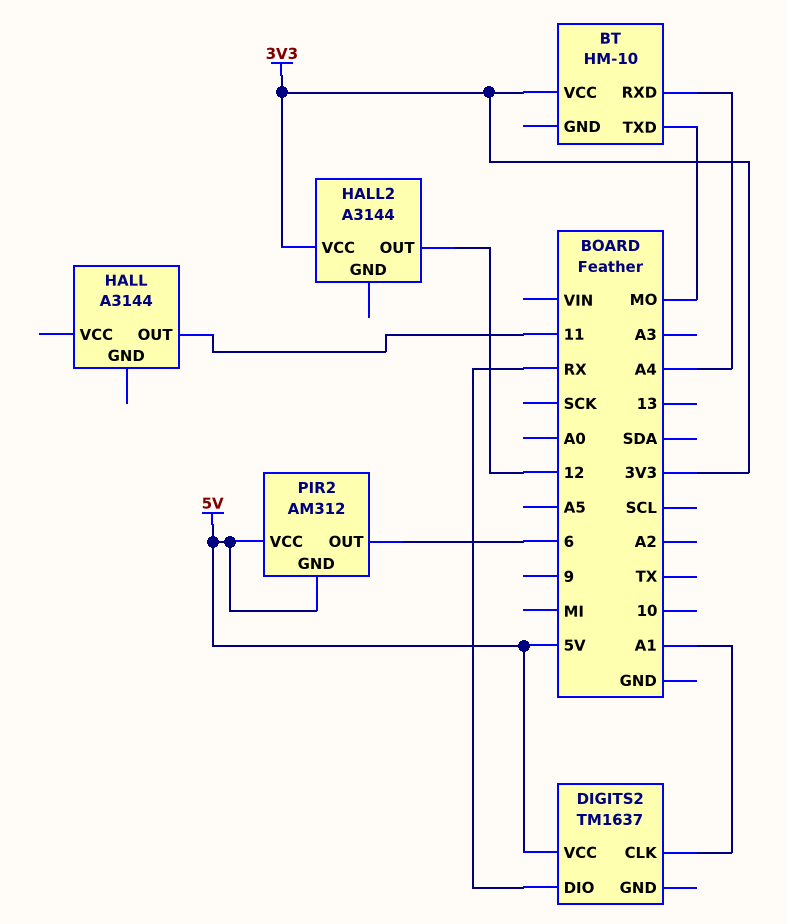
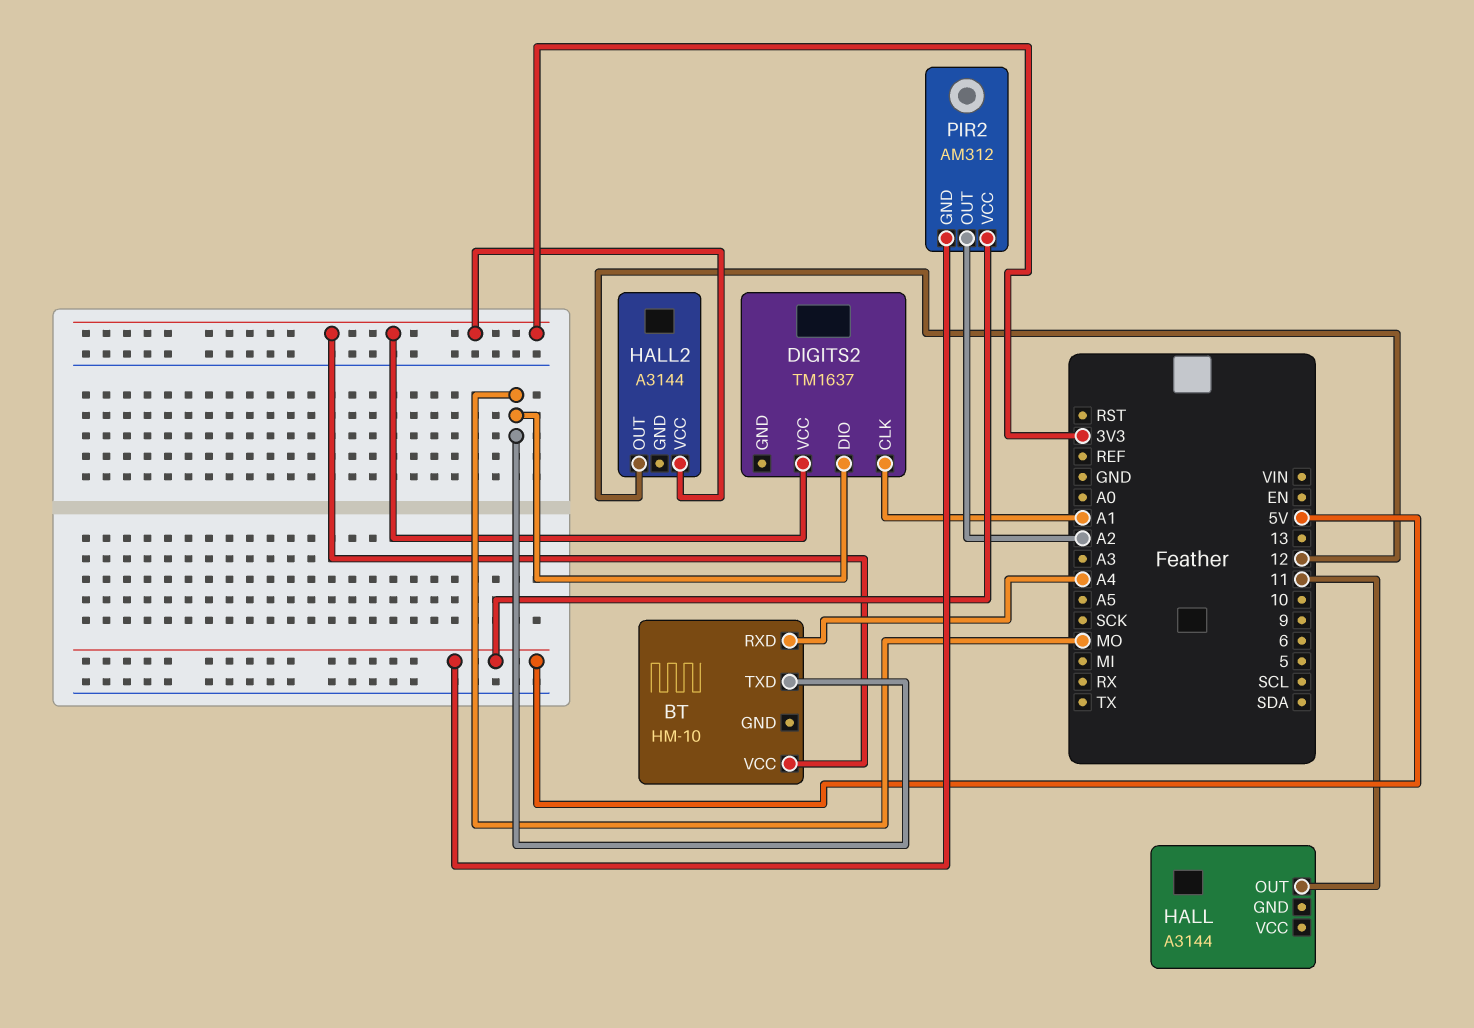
DIGITS2 pin DIO: RX -> MO
DIGITS2 pin VCC: 5V -> 3V3
PIR2 pin OUT: 6 -> A2

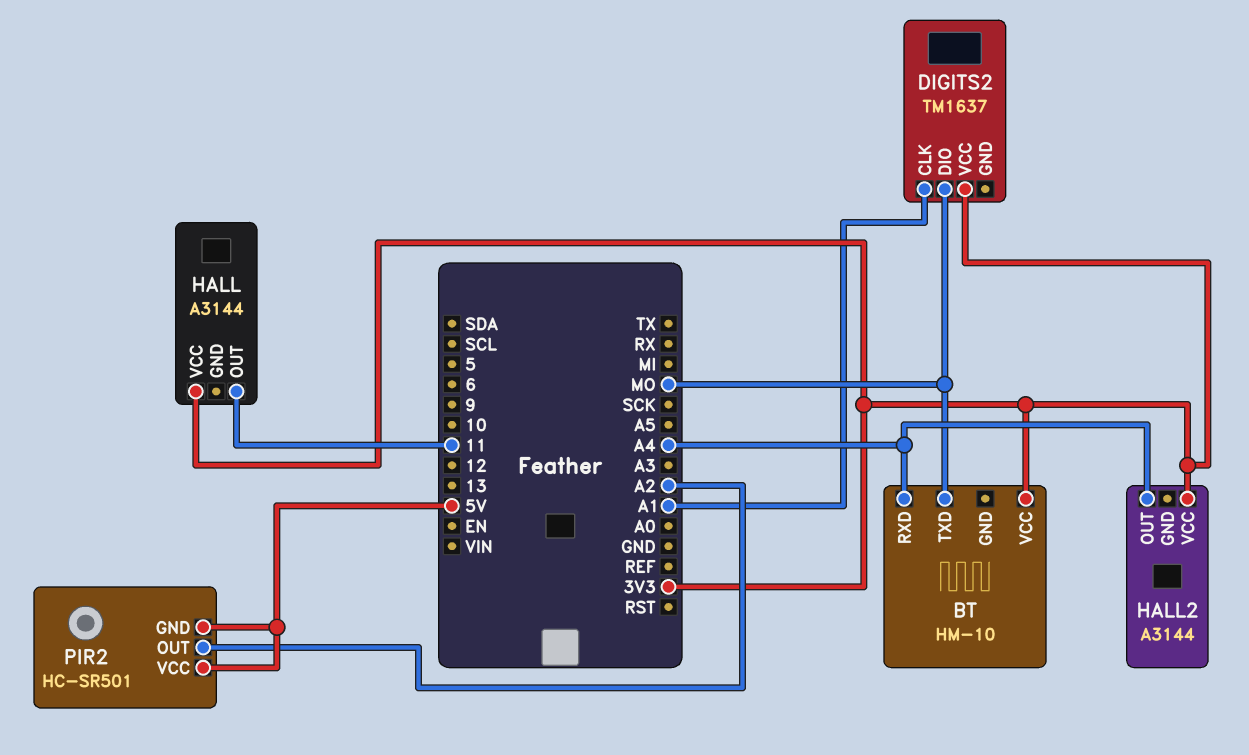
HALL pin VCC: none -> 3V3
HALL2 pin OUT: 12 -> A4
PIR2: AM312 -> HC-SR501

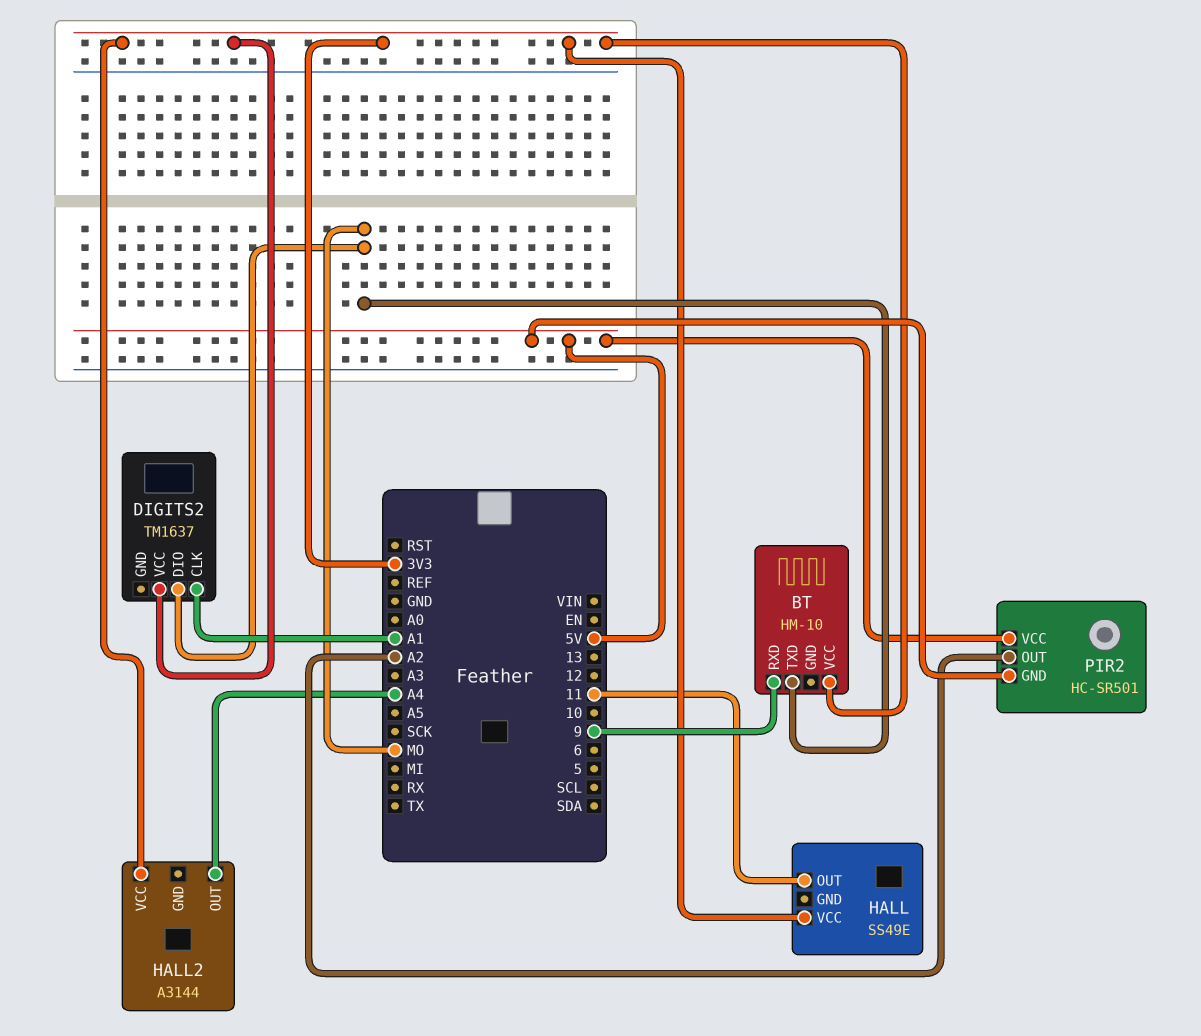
BT pin RXD: A4 -> 9
HALL: A3144 -> SS49E

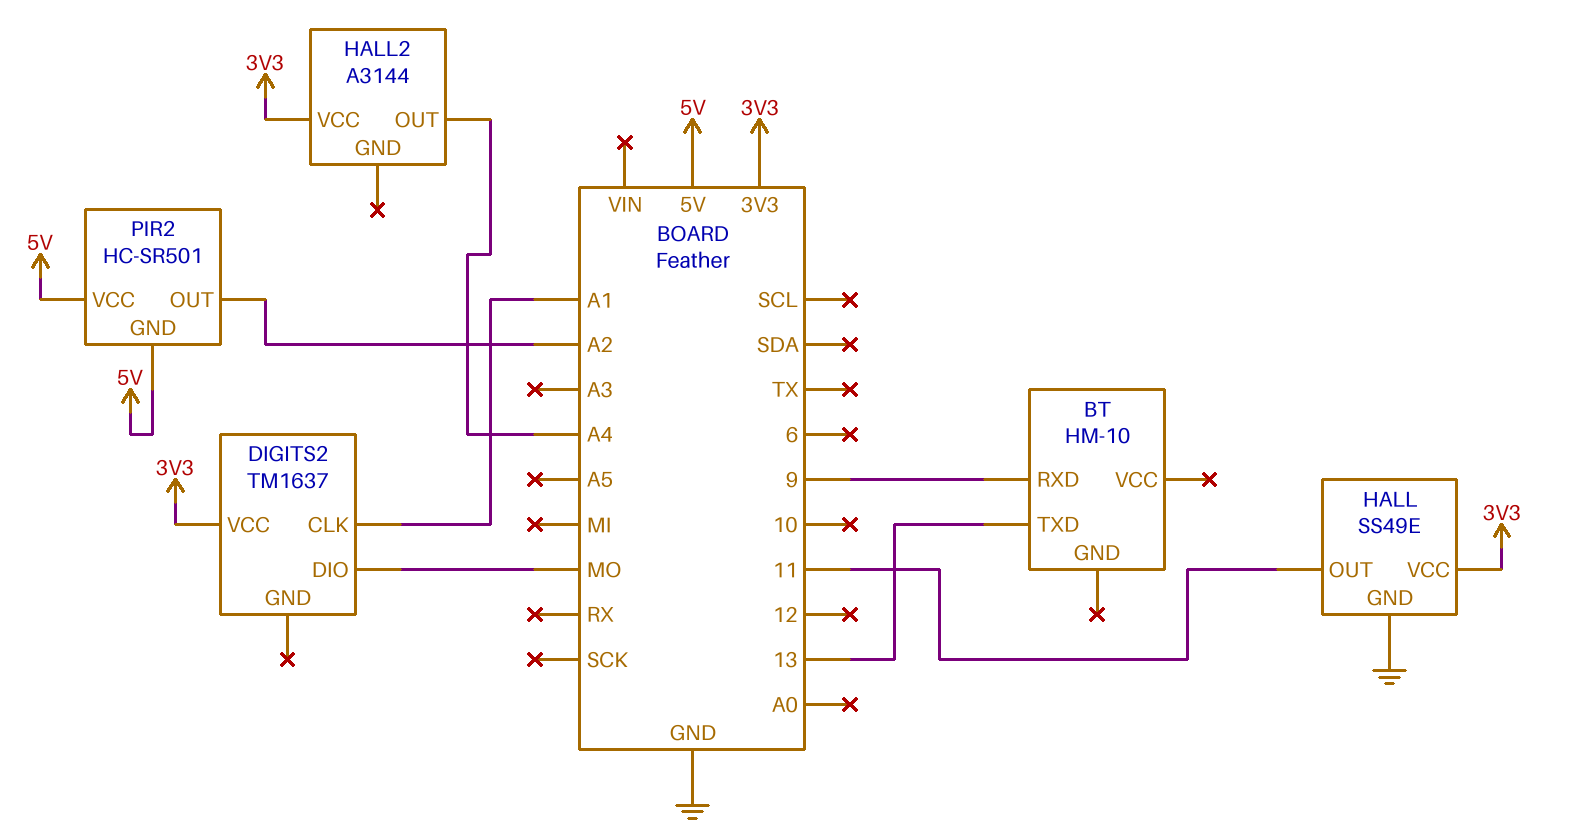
BT pin TXD: MO -> 13
BT pin VCC: 3V3 -> none
HALL pin GND: none -> GND

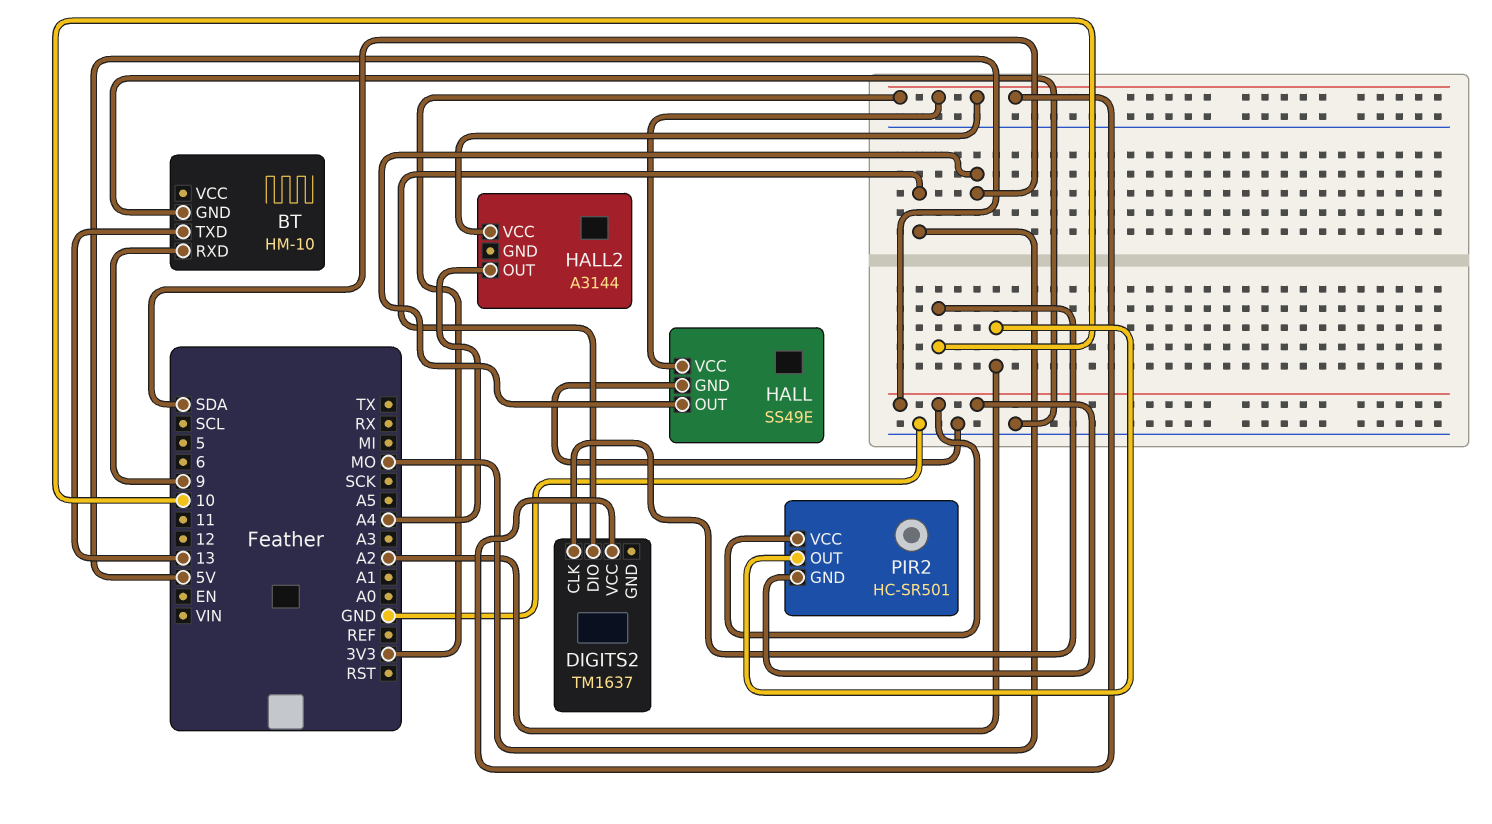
BT pin GND: none -> GND
DIGITS2 pin CLK: A1 -> 10
HALL pin OUT: 11 -> SDA

